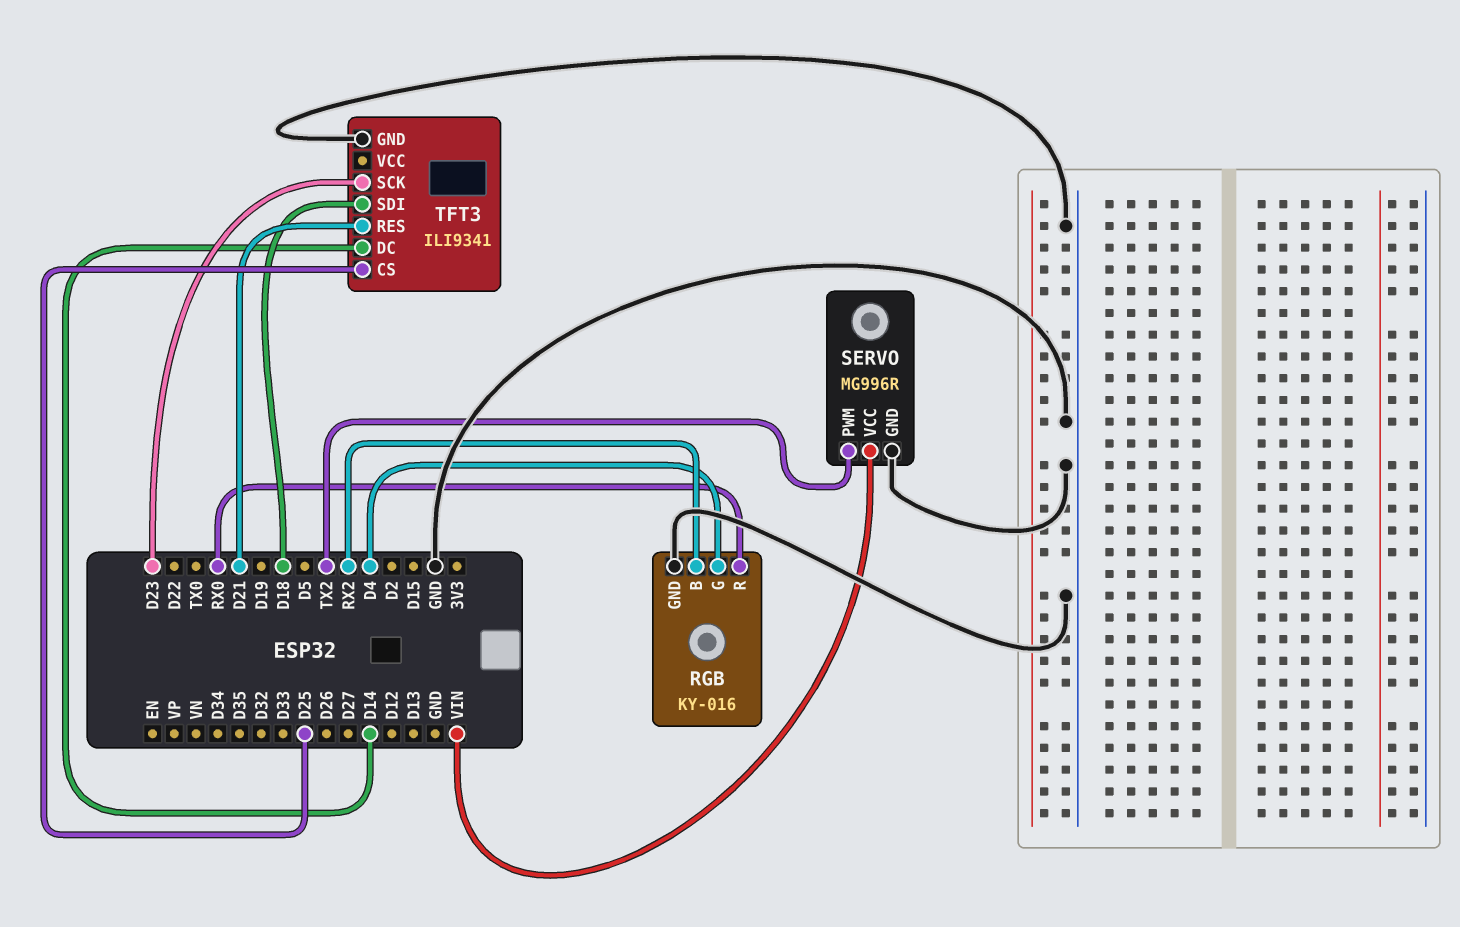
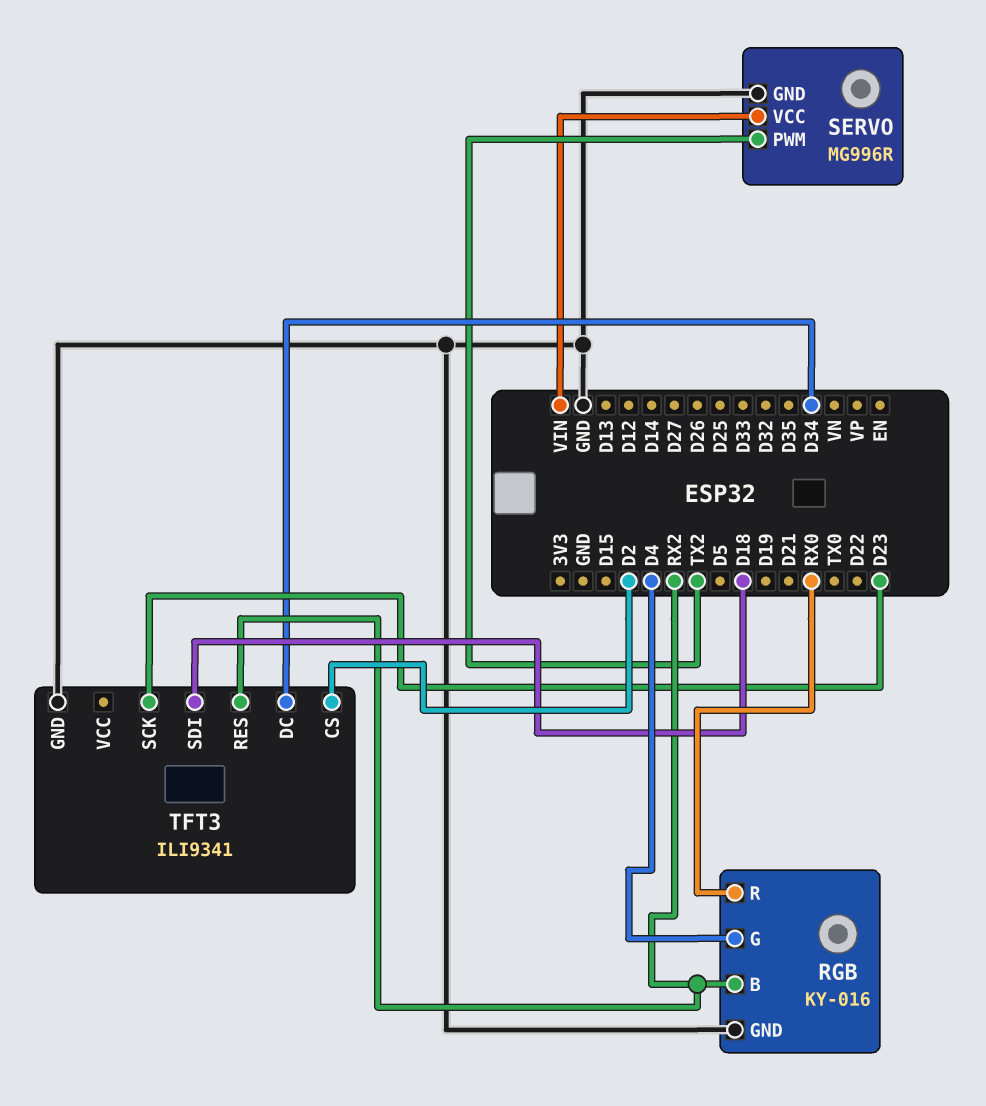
TFT3 pin CS: D25 -> D2
TFT3 pin DC: D14 -> D34
TFT3 pin RES: D21 -> RX2

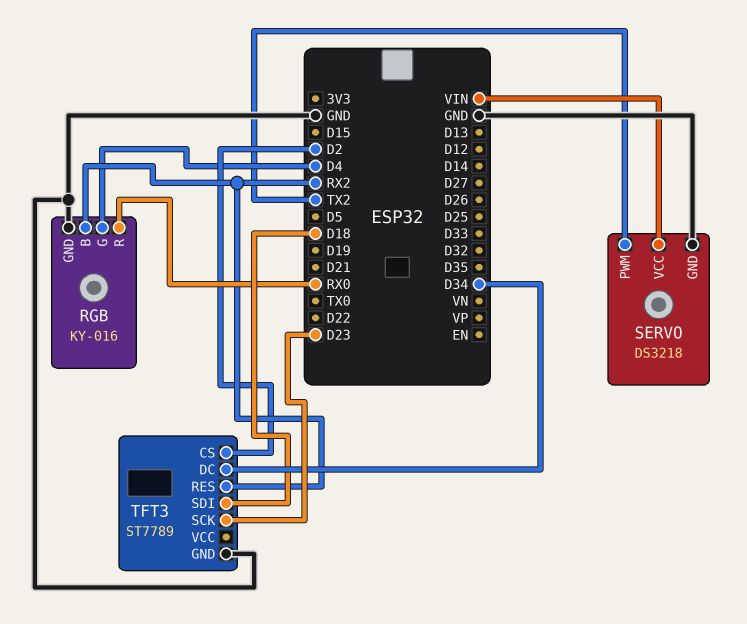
SERVO: MG996R -> DS3218
TFT3: ILI9341 -> ST7789

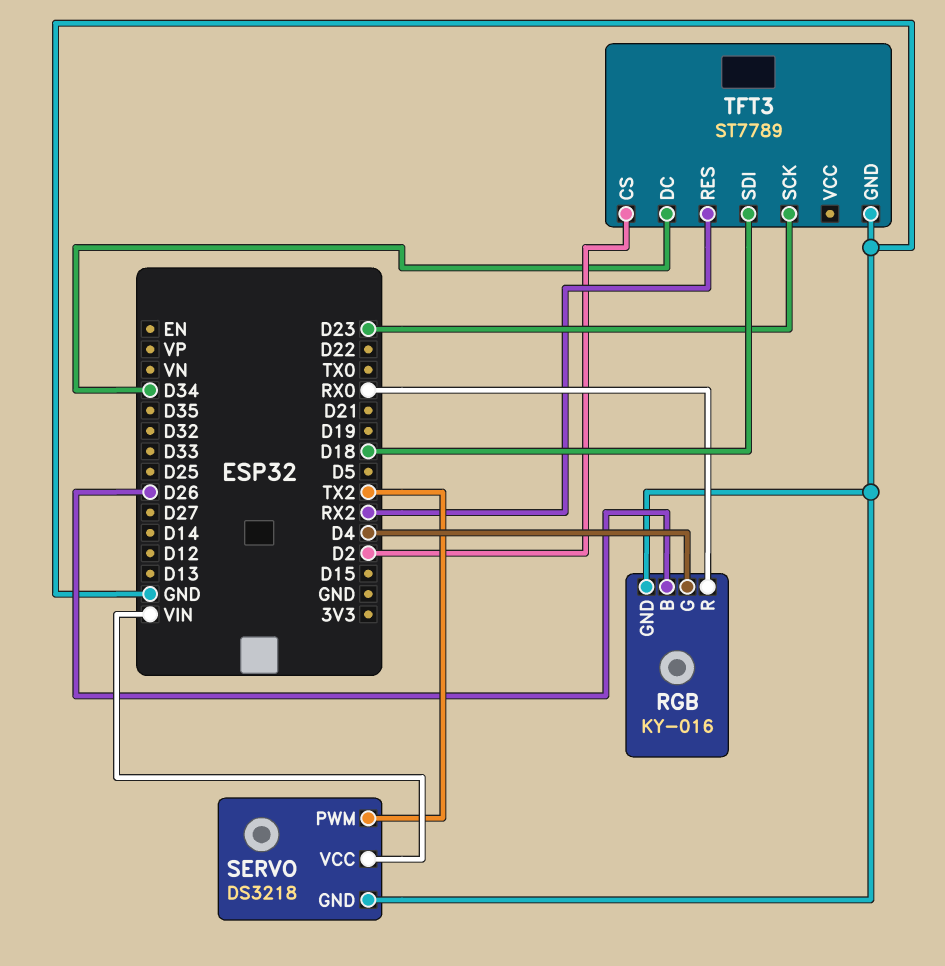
RGB pin B: RX2 -> D26

